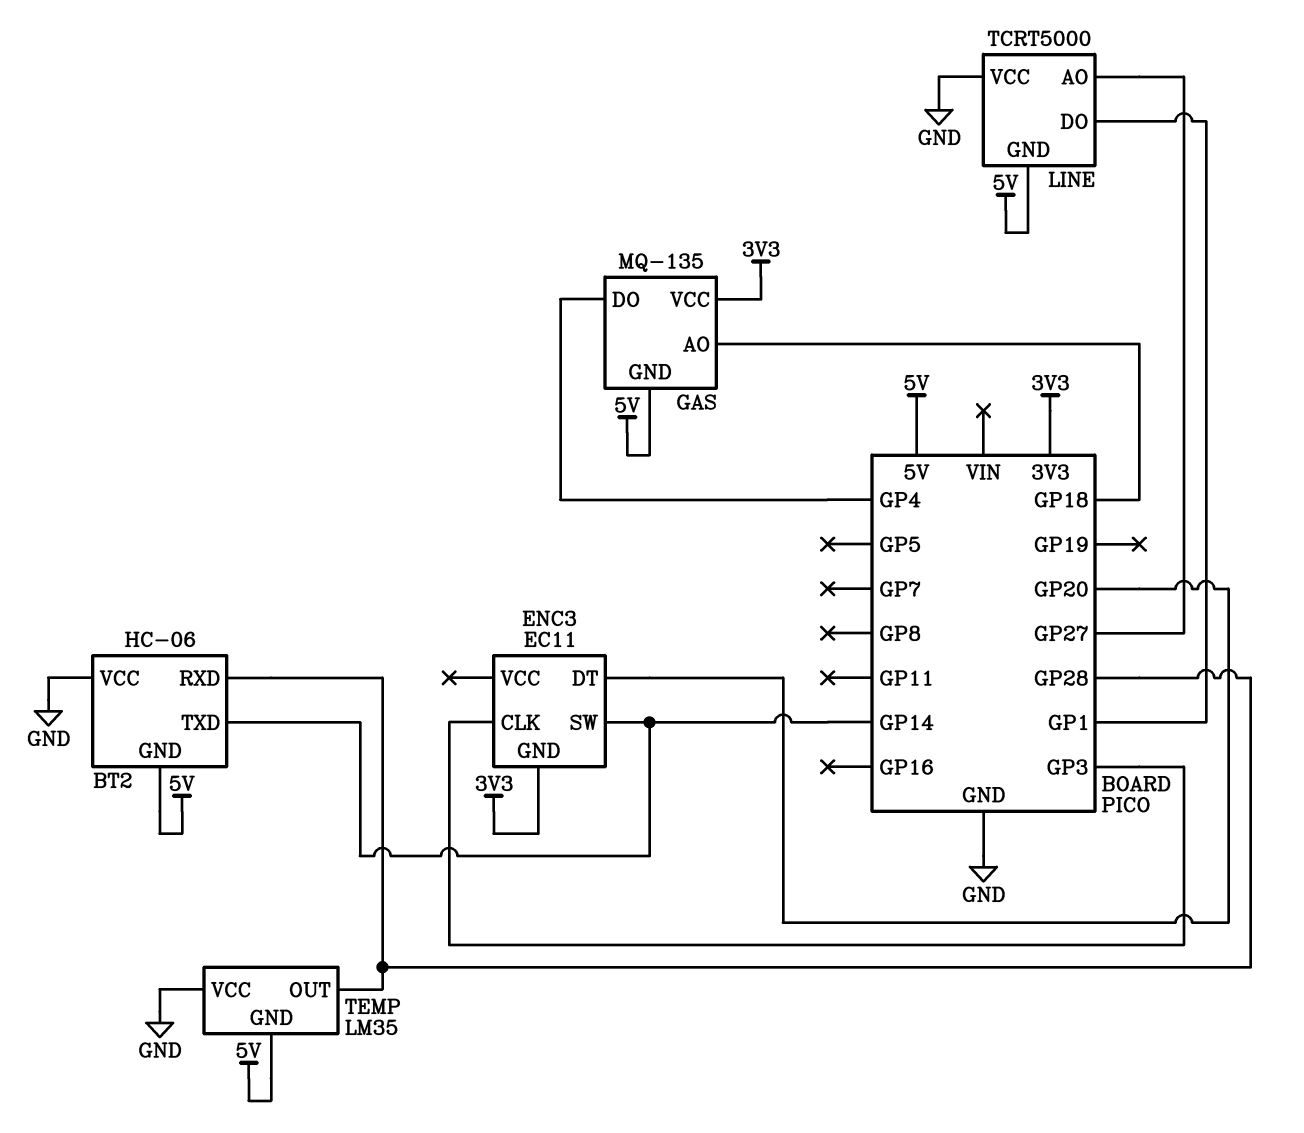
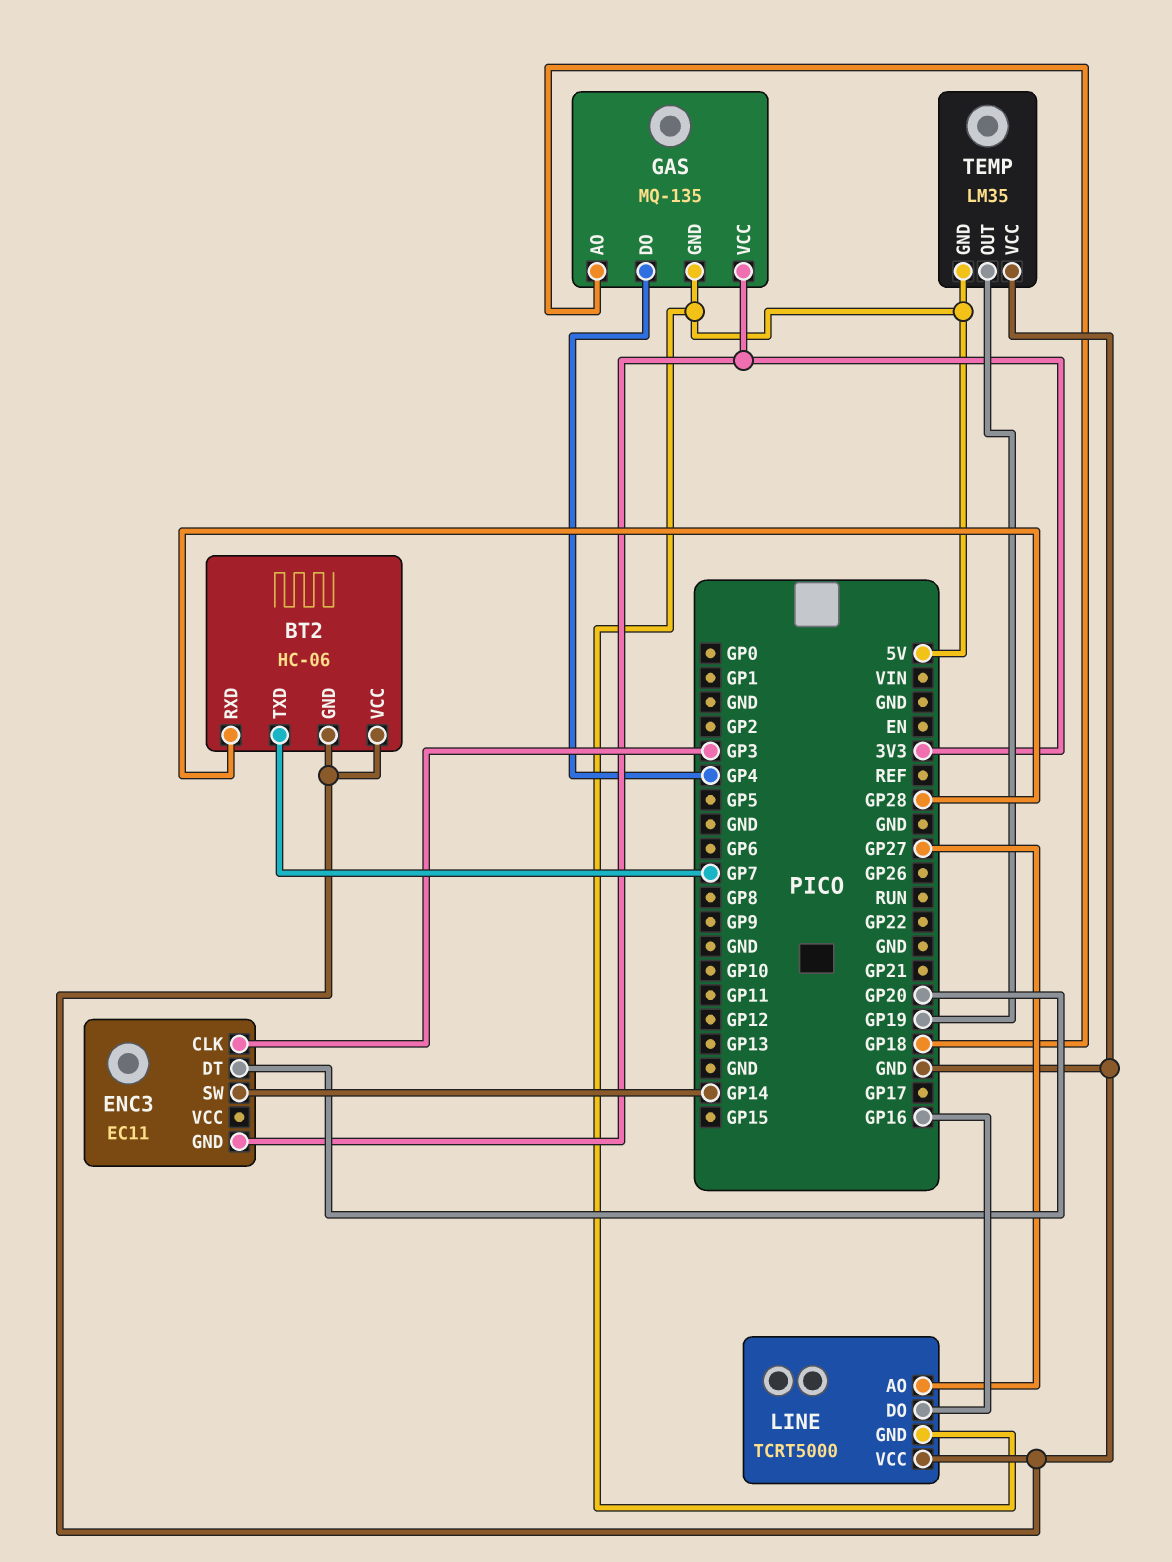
BT2 pin GND: 5V -> GND
BT2 pin TXD: GP14 -> GP7
LINE pin DO: GP1 -> GP16
TEMP pin OUT: GP28 -> GP19

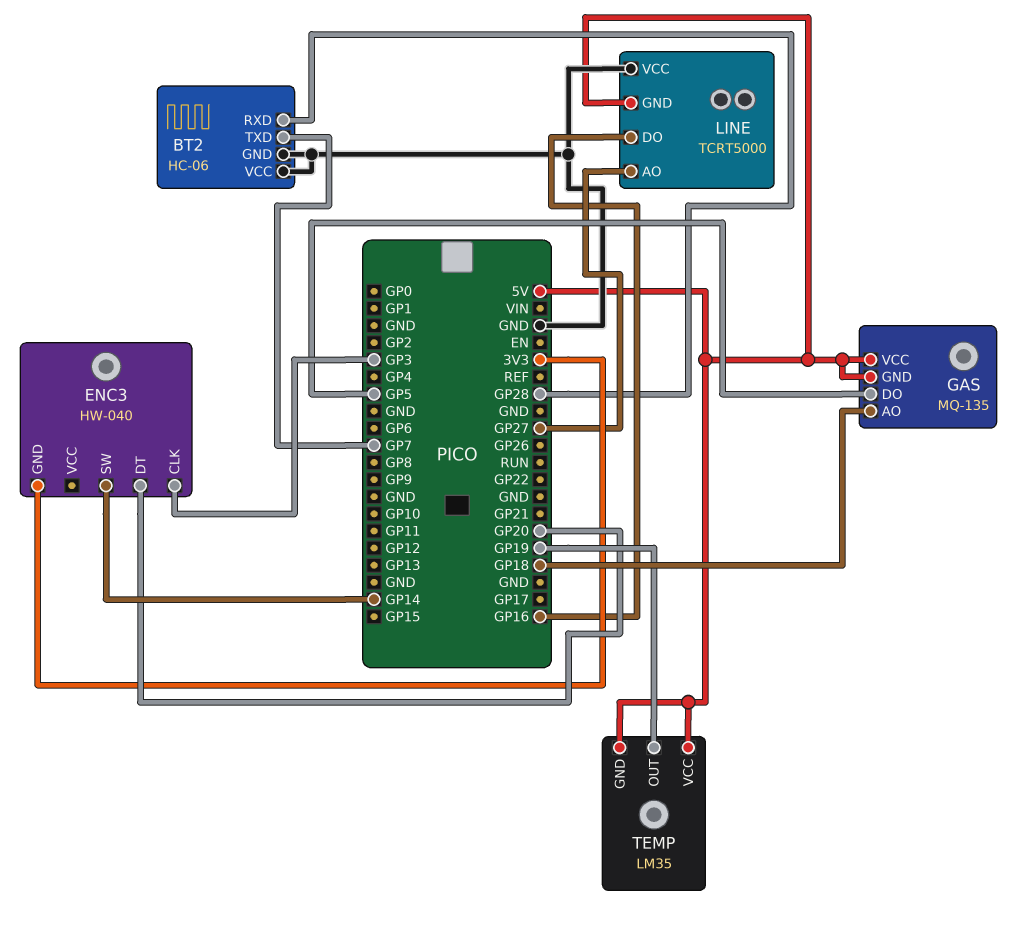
ENC3: EC11 -> HW-040
GAS pin DO: GP4 -> GP5
GAS pin VCC: 3V3 -> 5V
TEMP pin VCC: GND -> 5V

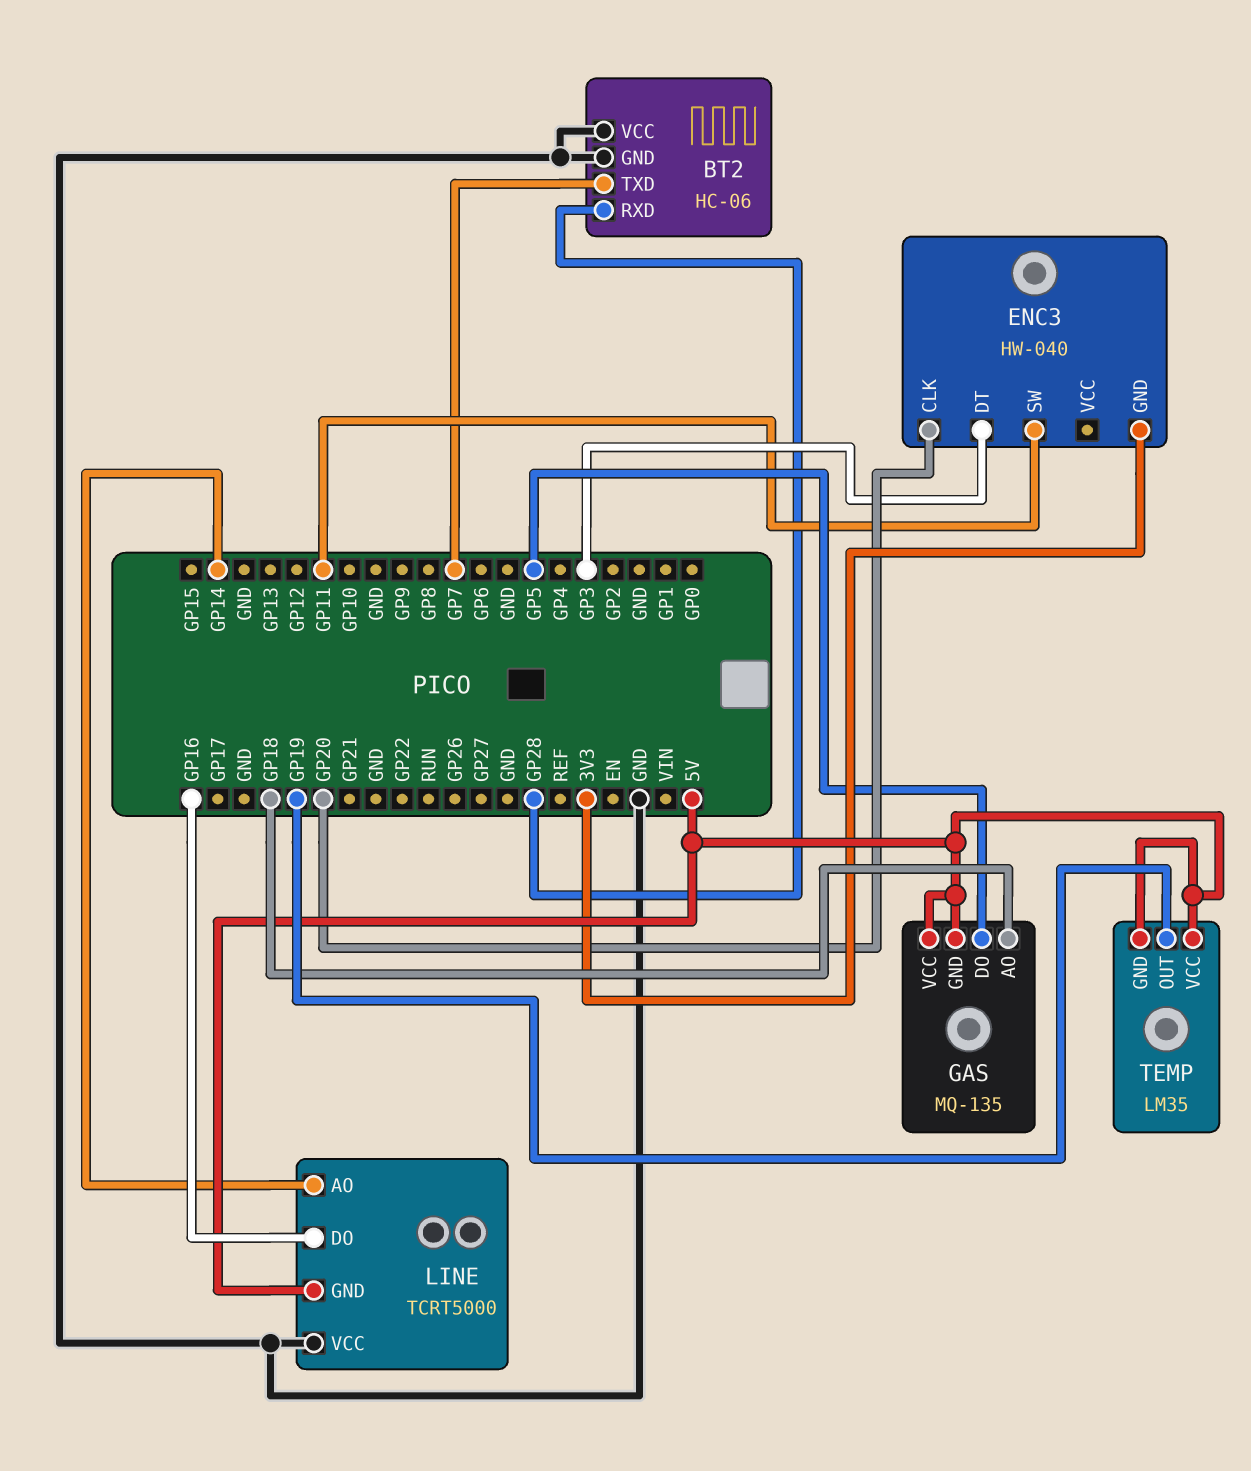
ENC3 pin CLK: GP3 -> GP20
ENC3 pin DT: GP20 -> GP3
ENC3 pin SW: GP14 -> GP11
LINE pin AO: GP27 -> GP14

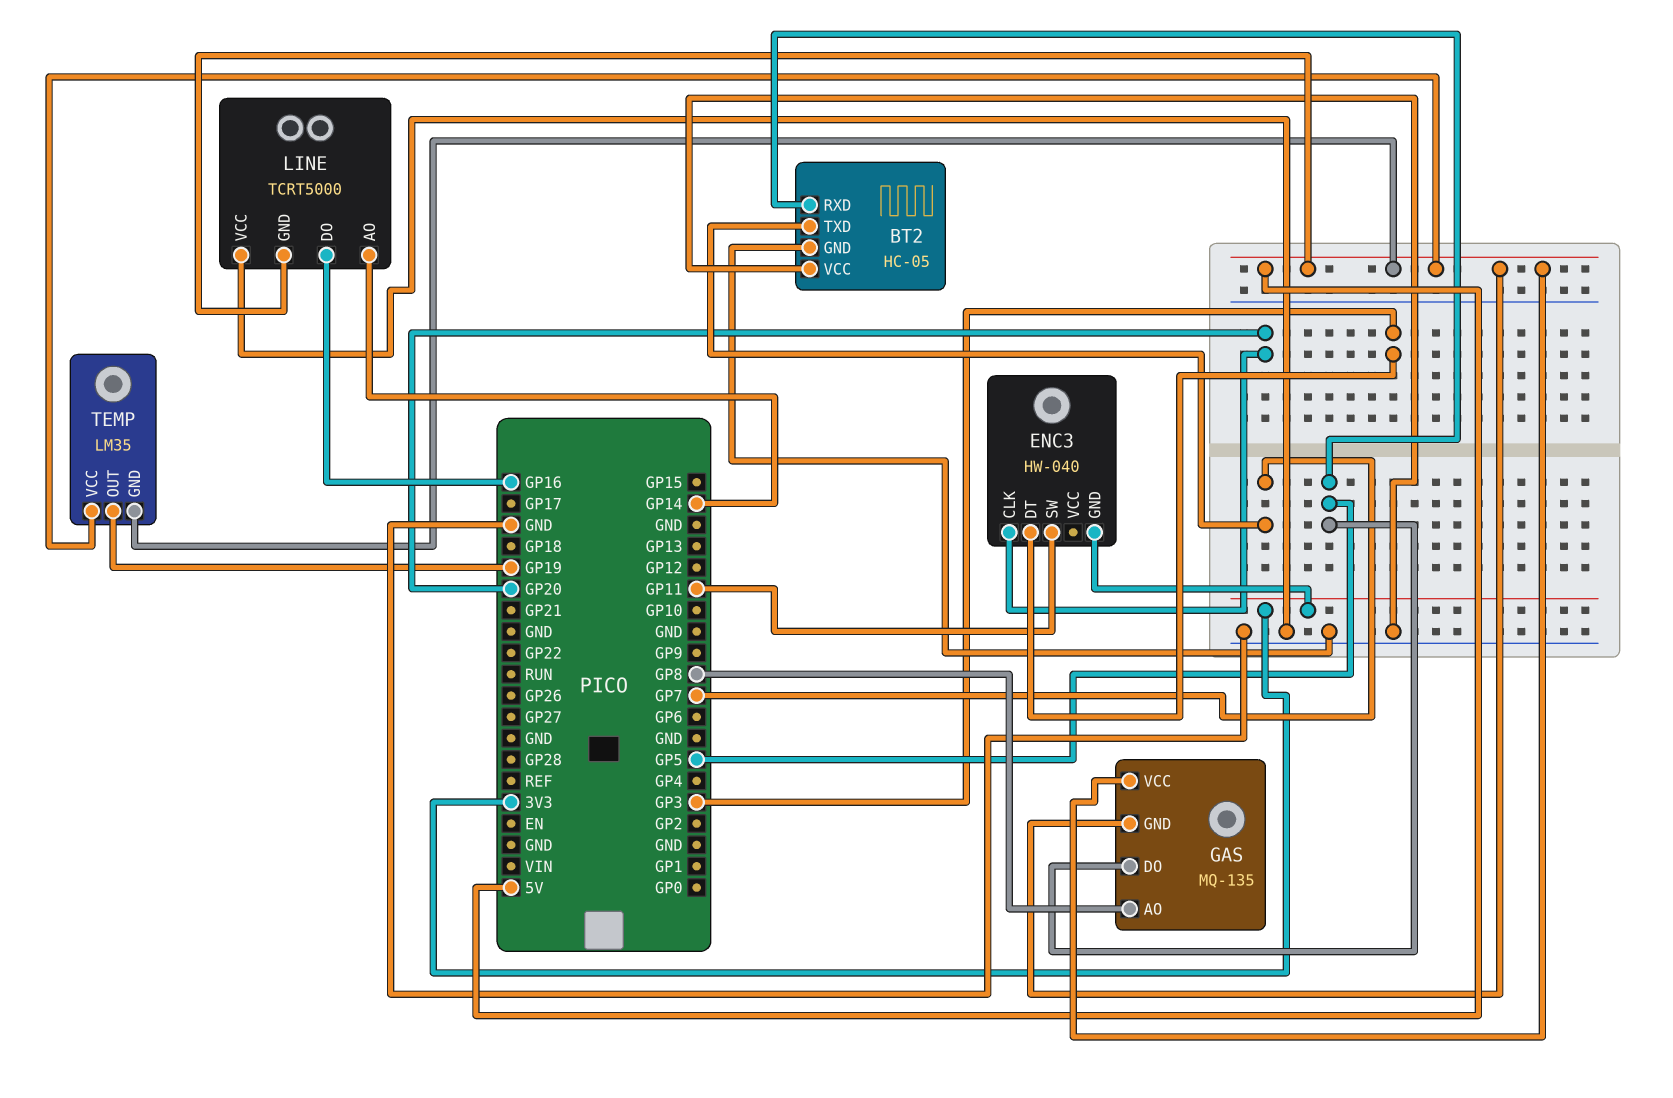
BT2: HC-06 -> HC-05
BT2 pin RXD: GP28 -> GP5
GAS pin AO: GP18 -> GP8

